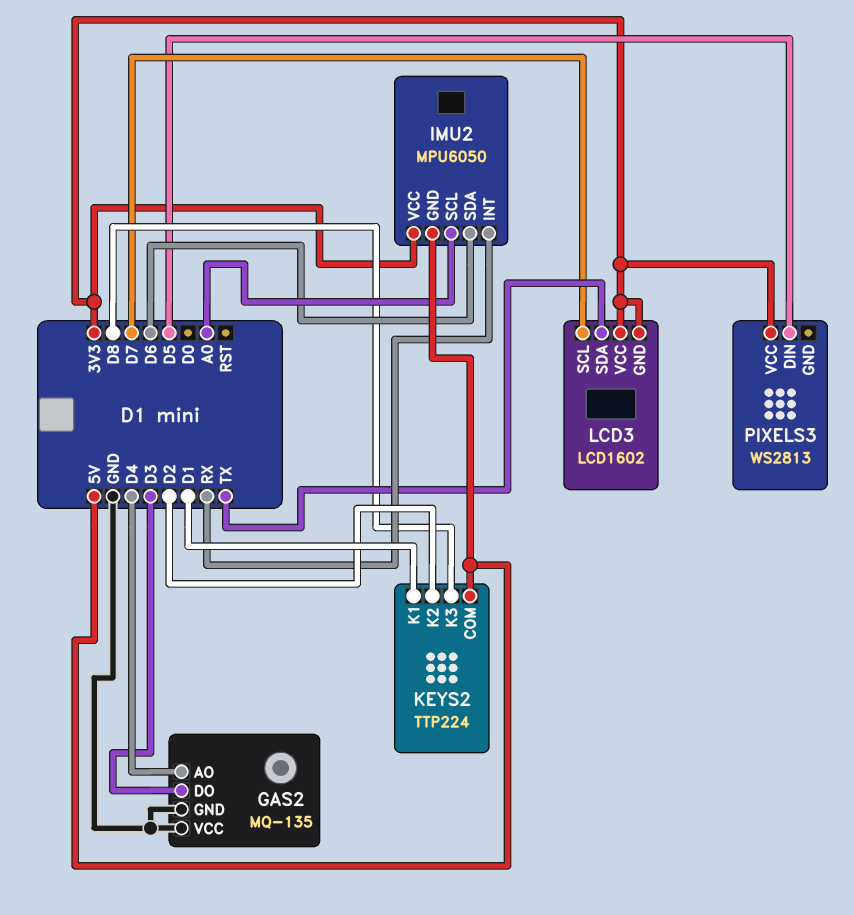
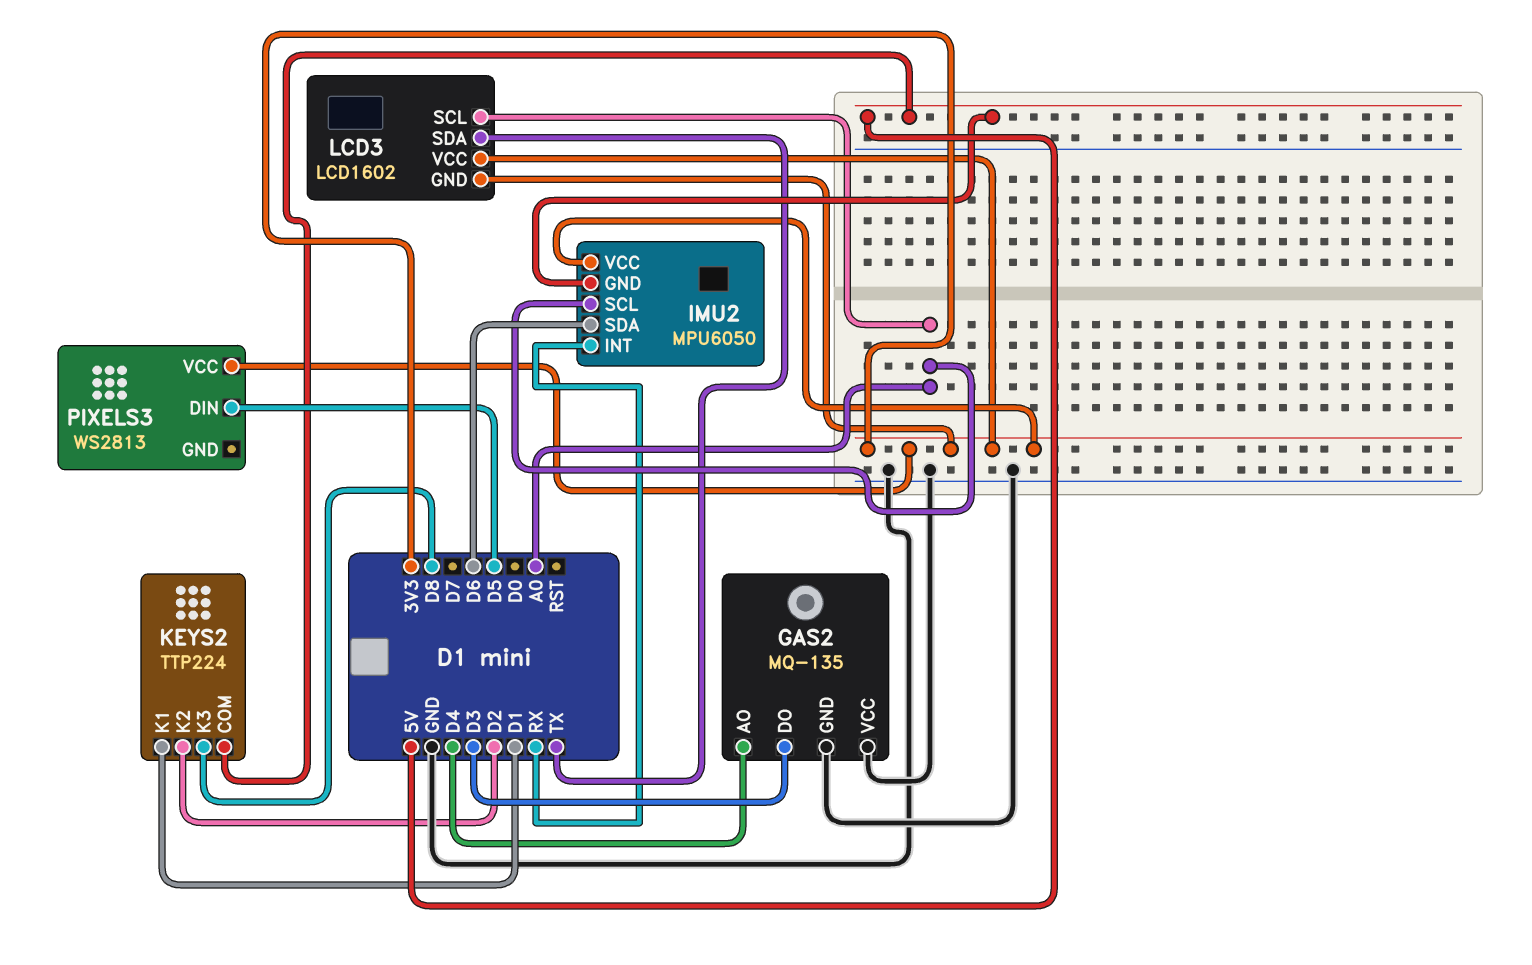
LCD3 pin SCL: D7 -> A0

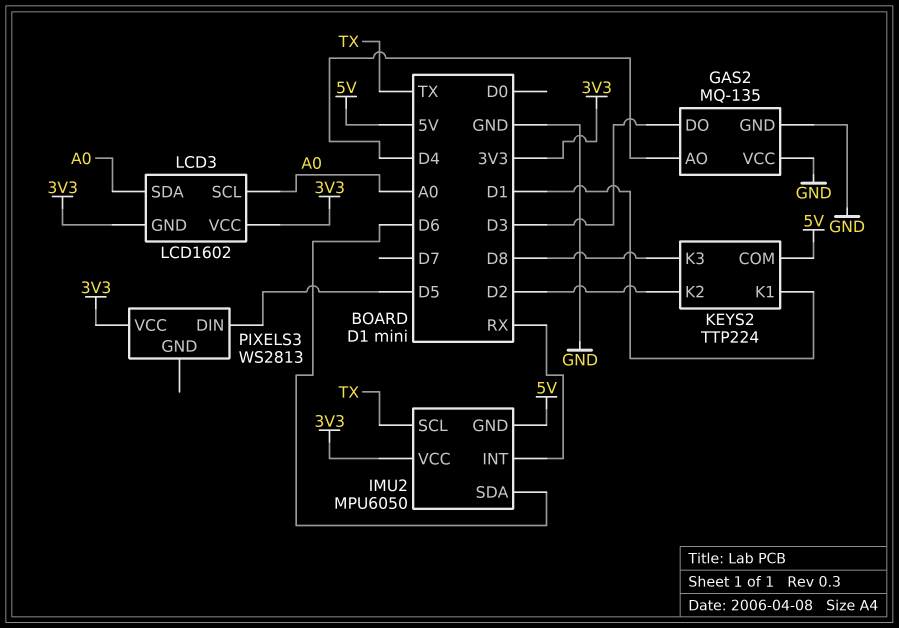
IMU2 pin SCL: A0 -> TX
LCD3 pin SDA: TX -> A0

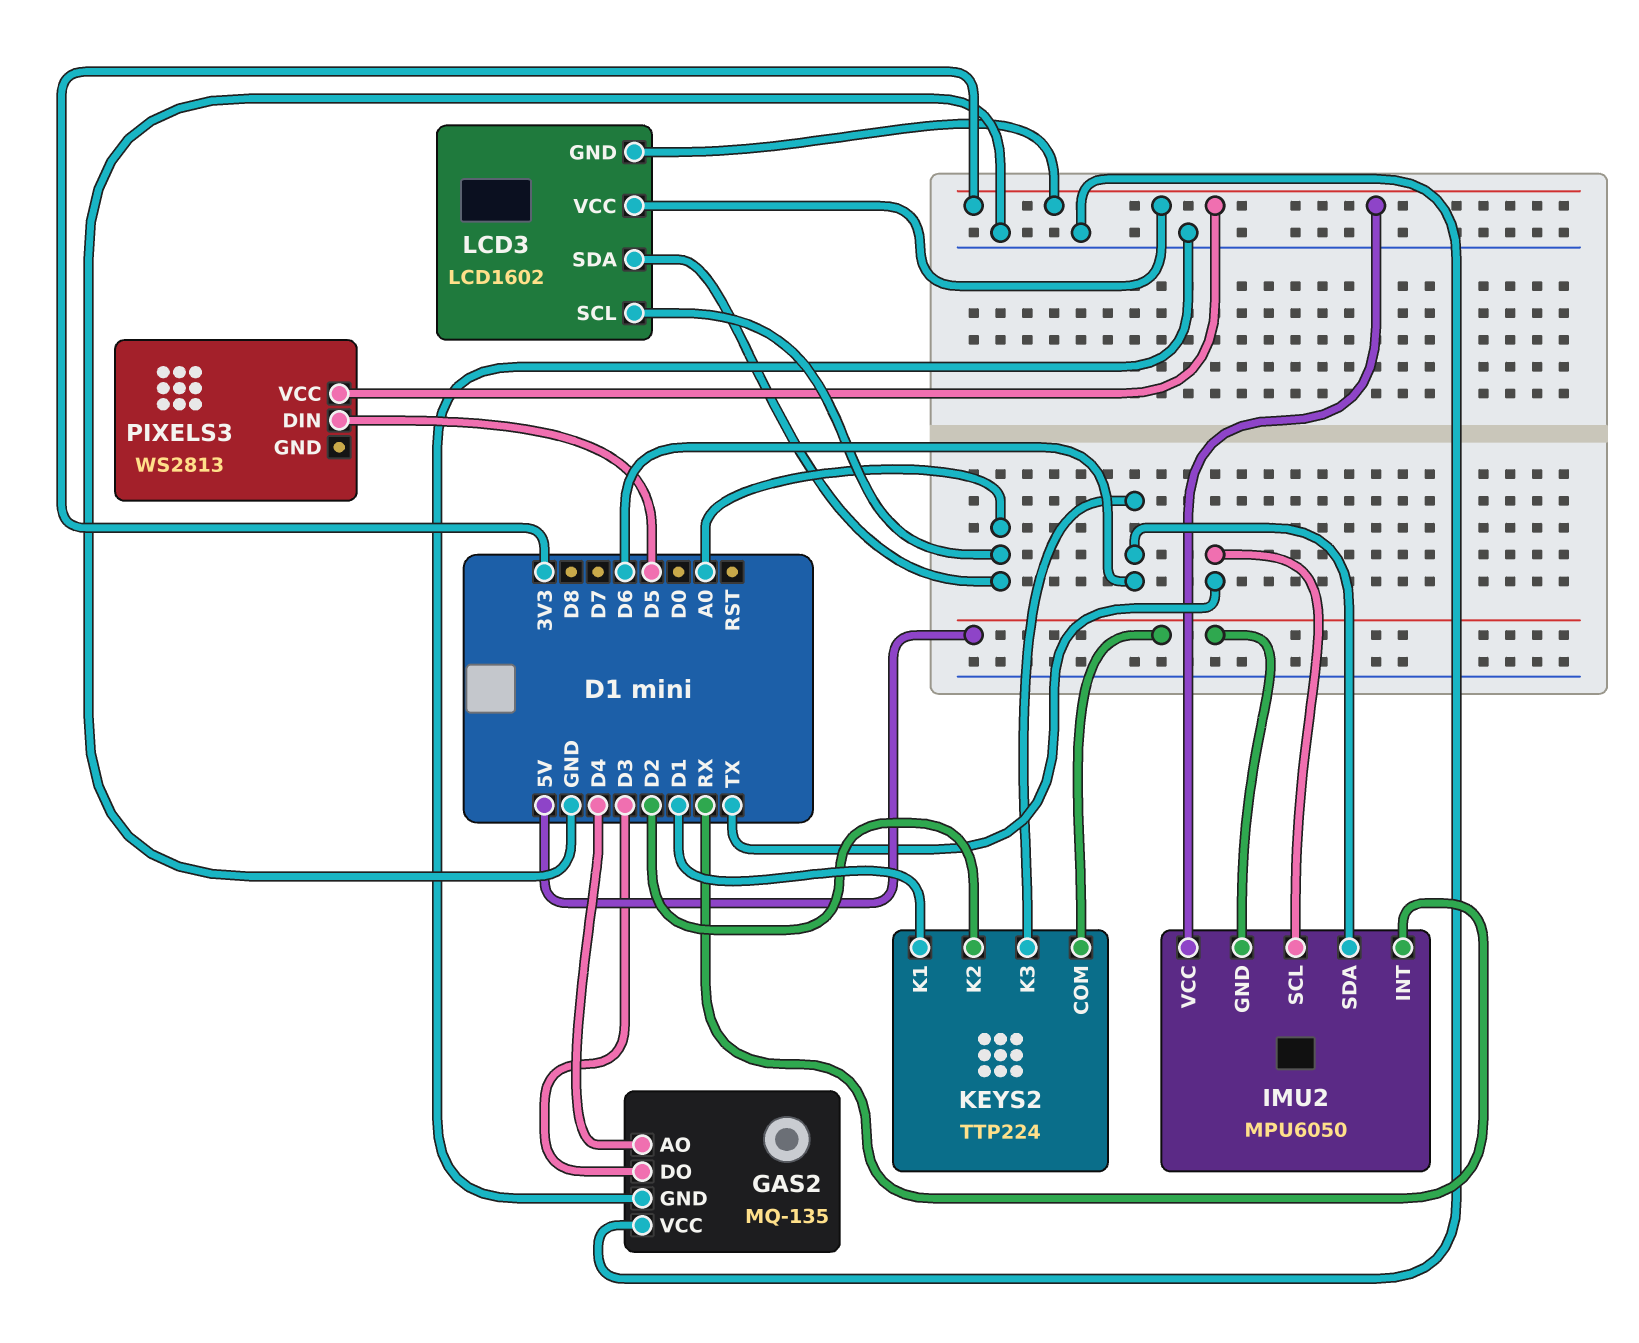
KEYS2 pin K3: D8 -> D6

